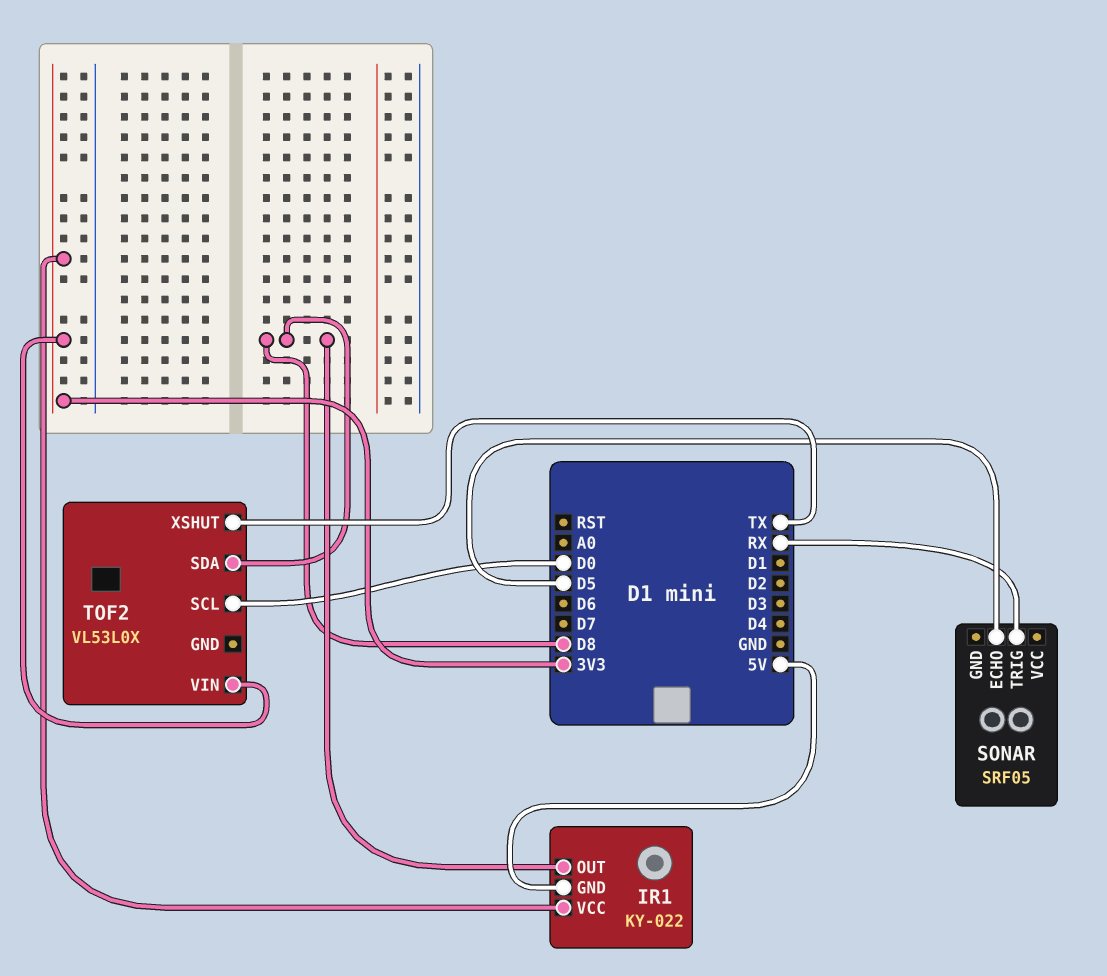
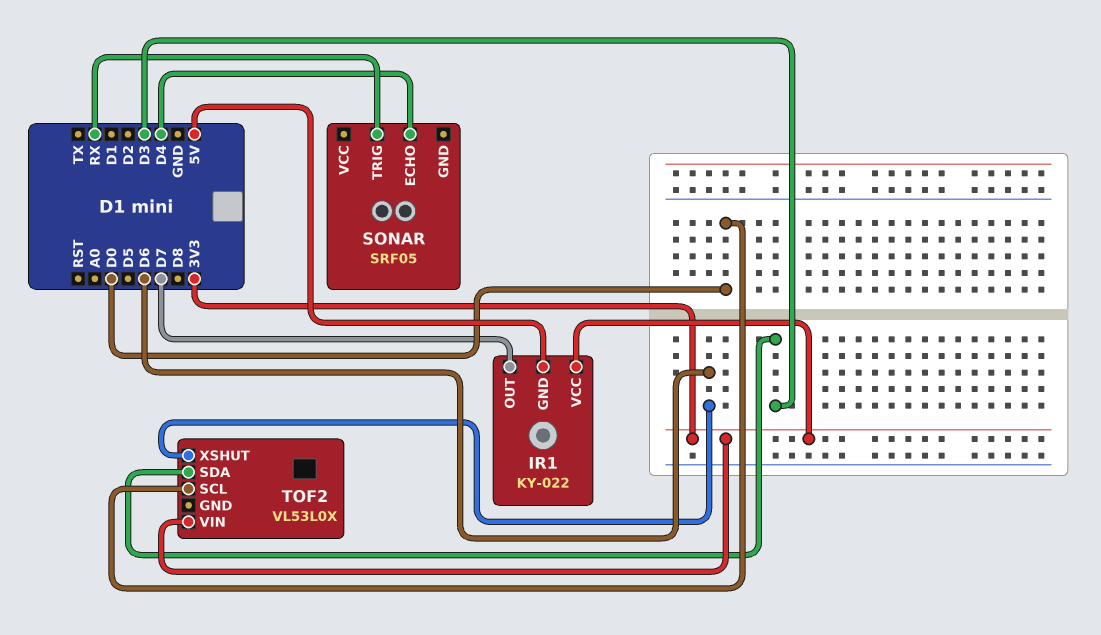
IR1 pin OUT: D8 -> D7
SONAR pin ECHO: D5 -> D4
TOF2 pin SDA: D8 -> D3
TOF2 pin XSHUT: TX -> D6

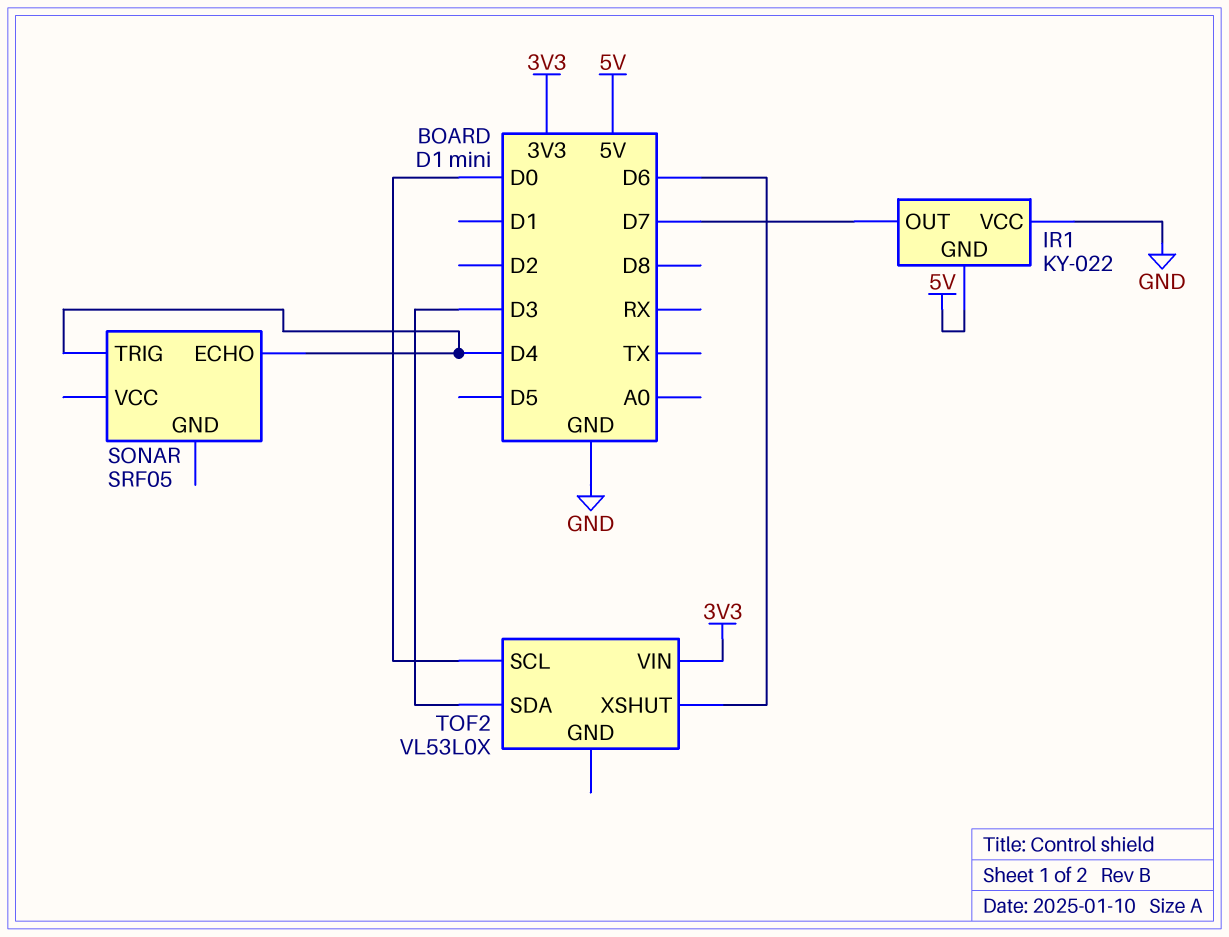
IR1 pin VCC: 3V3 -> GND
SONAR pin TRIG: RX -> D4

